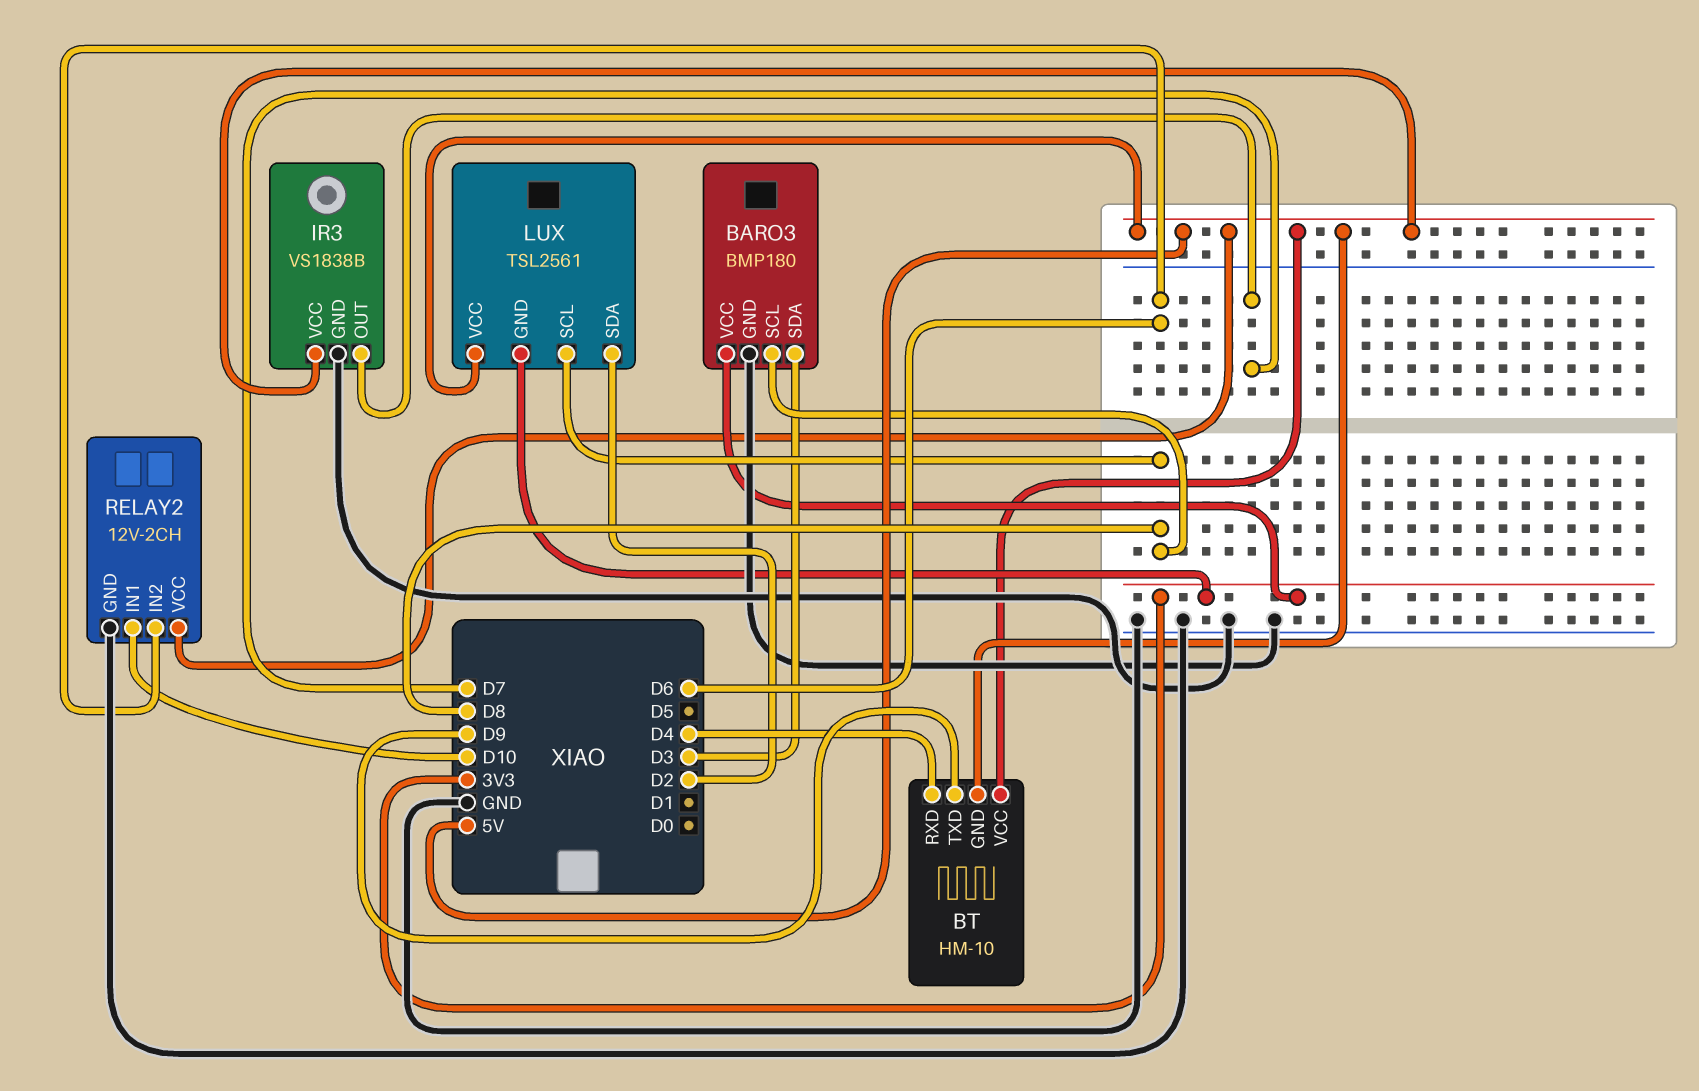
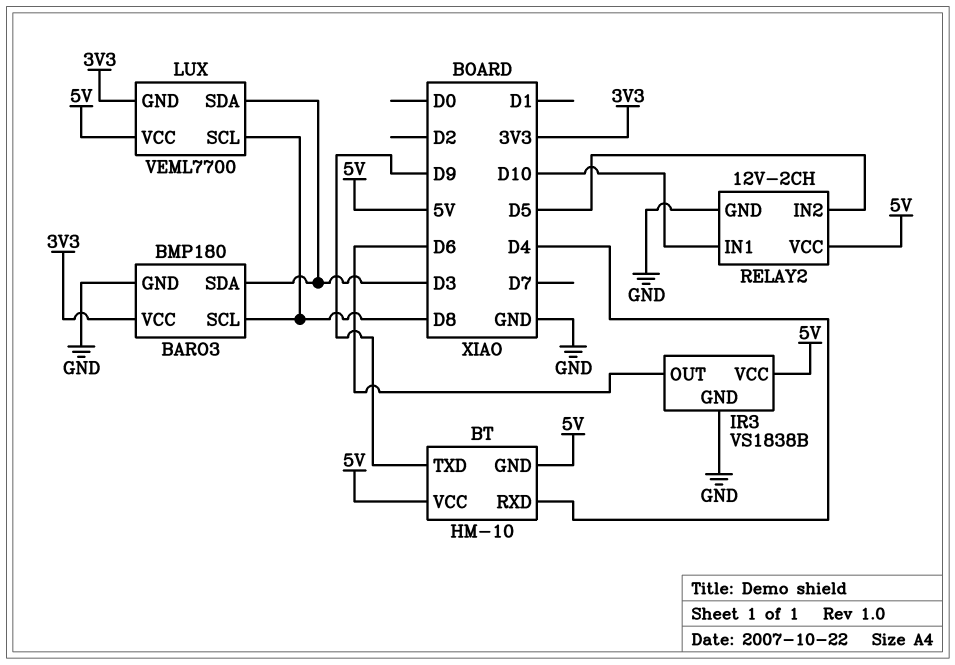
IR3 pin OUT: D7 -> D6
LUX: TSL2561 -> VEML7700
LUX pin SDA: D2 -> D3
RELAY2 pin IN2: D6 -> D5

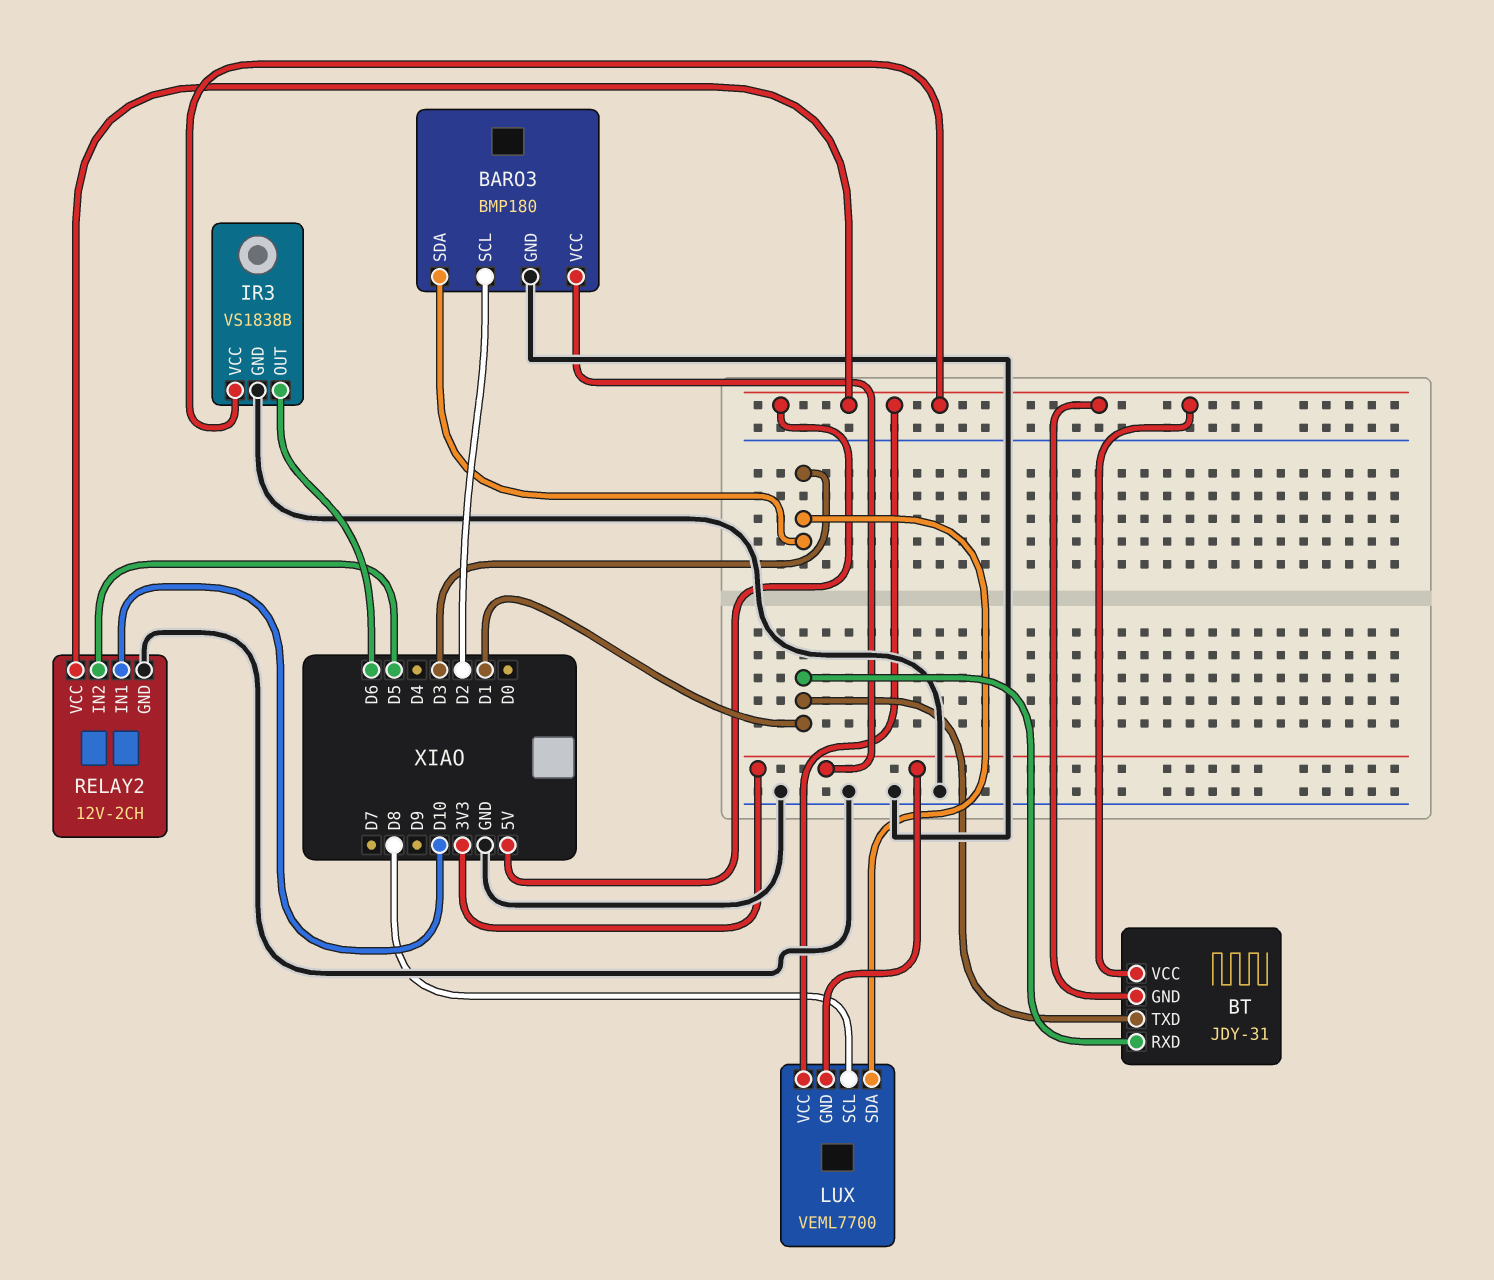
BARO3 pin SCL: D8 -> D2
BT: HM-10 -> JDY-31
BT pin RXD: D4 -> D1
BT pin TXD: D9 -> D1

